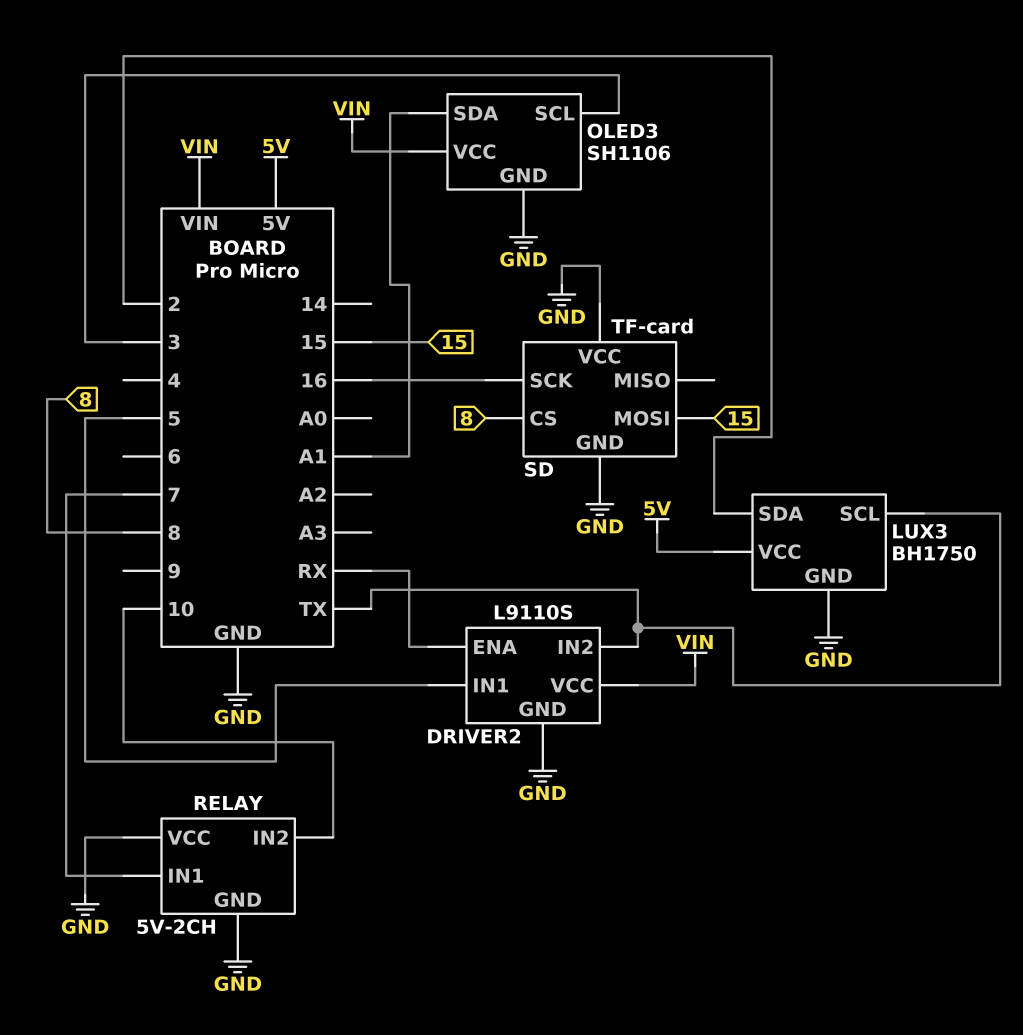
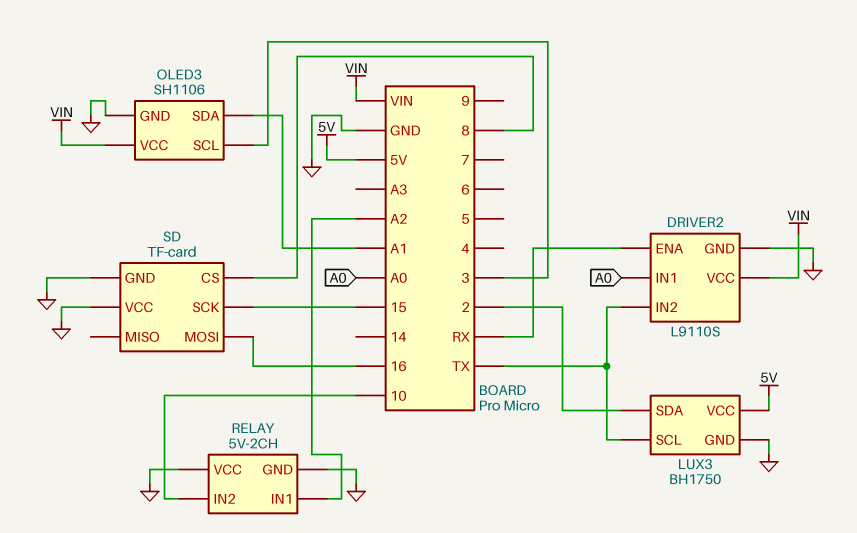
DRIVER2 pin IN1: 5 -> A0
RELAY pin IN1: 7 -> A2
SD pin MOSI: 15 -> 16
SD pin SCK: 16 -> 15

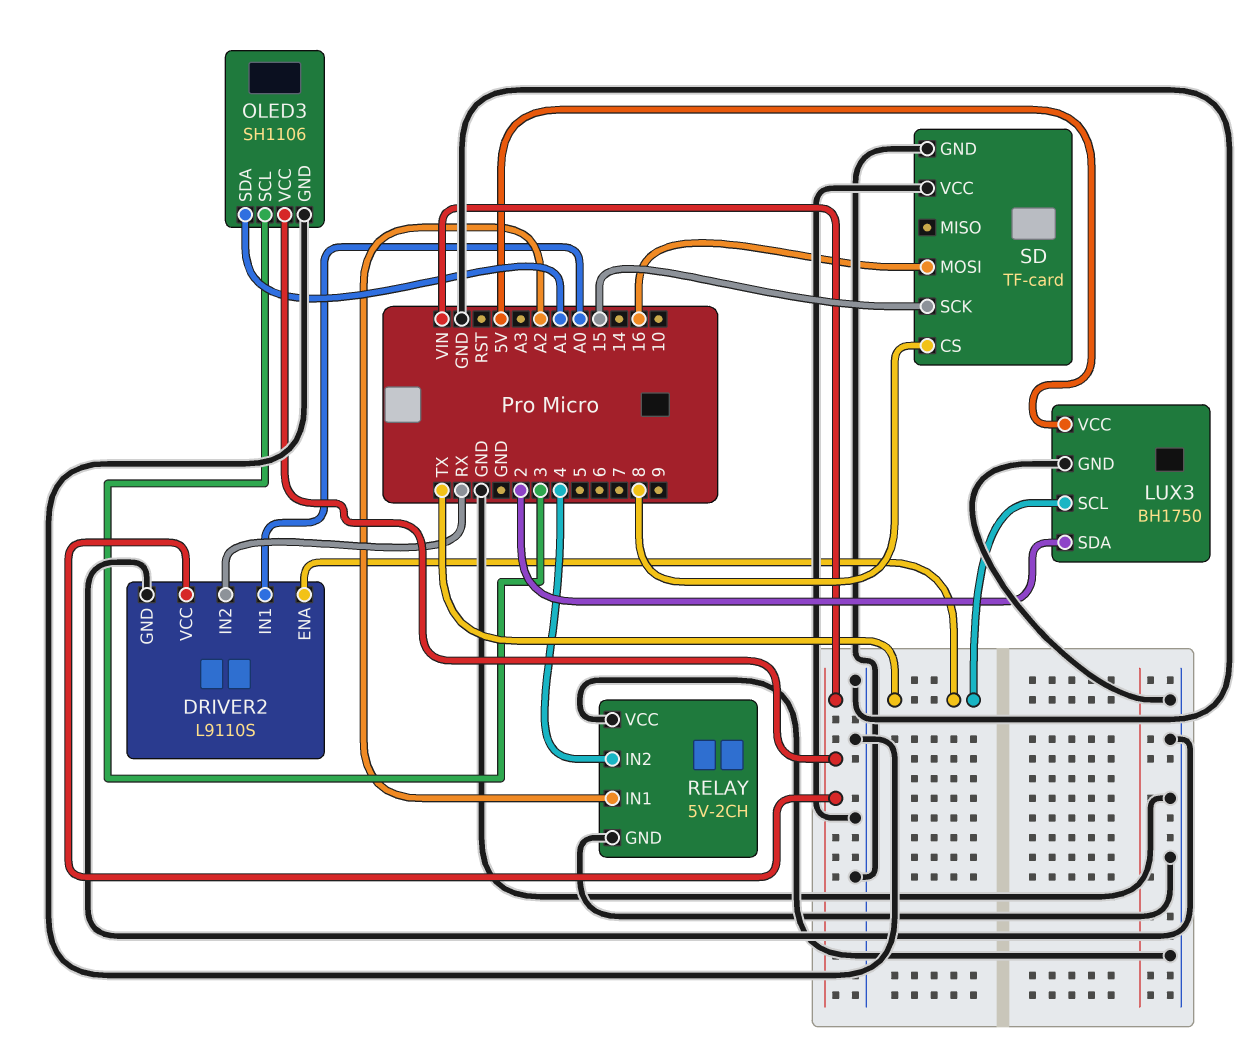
DRIVER2 pin ENA: RX -> TX
DRIVER2 pin IN2: TX -> RX
RELAY pin IN2: 10 -> 4

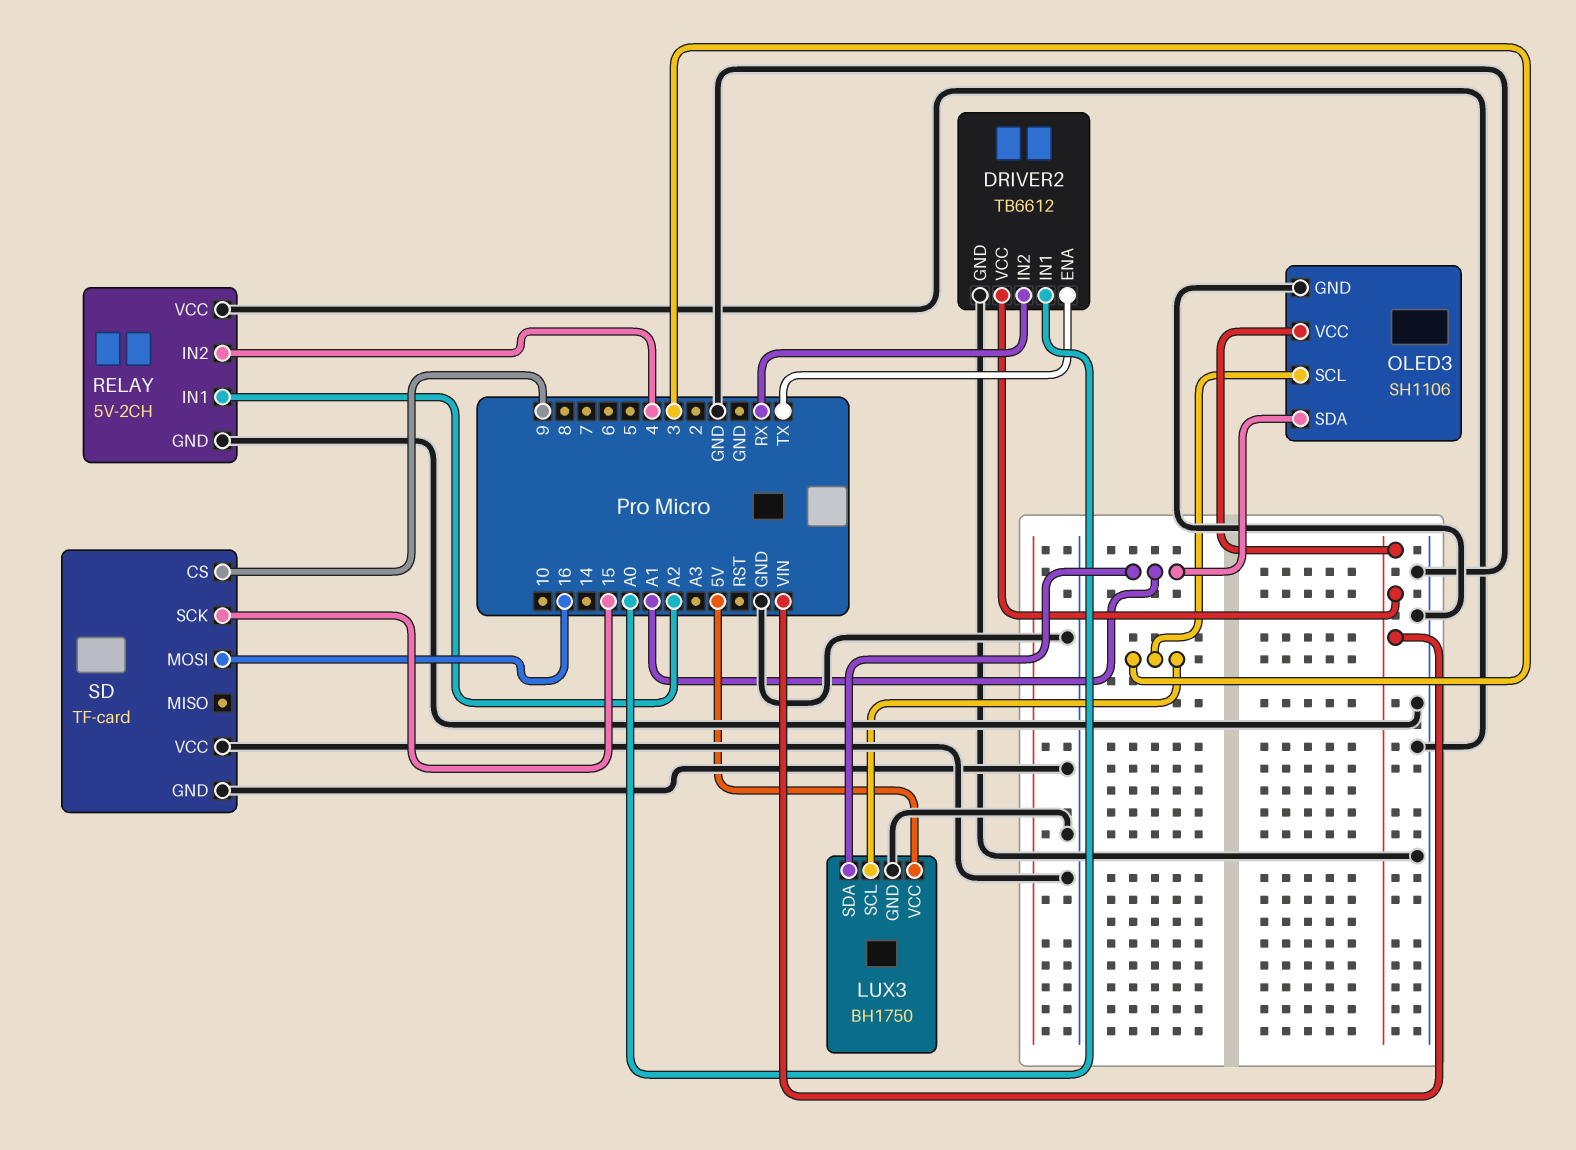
DRIVER2: L9110S -> TB6612
LUX3 pin SCL: TX -> 3
LUX3 pin SDA: 2 -> A1
SD pin CS: 8 -> 9

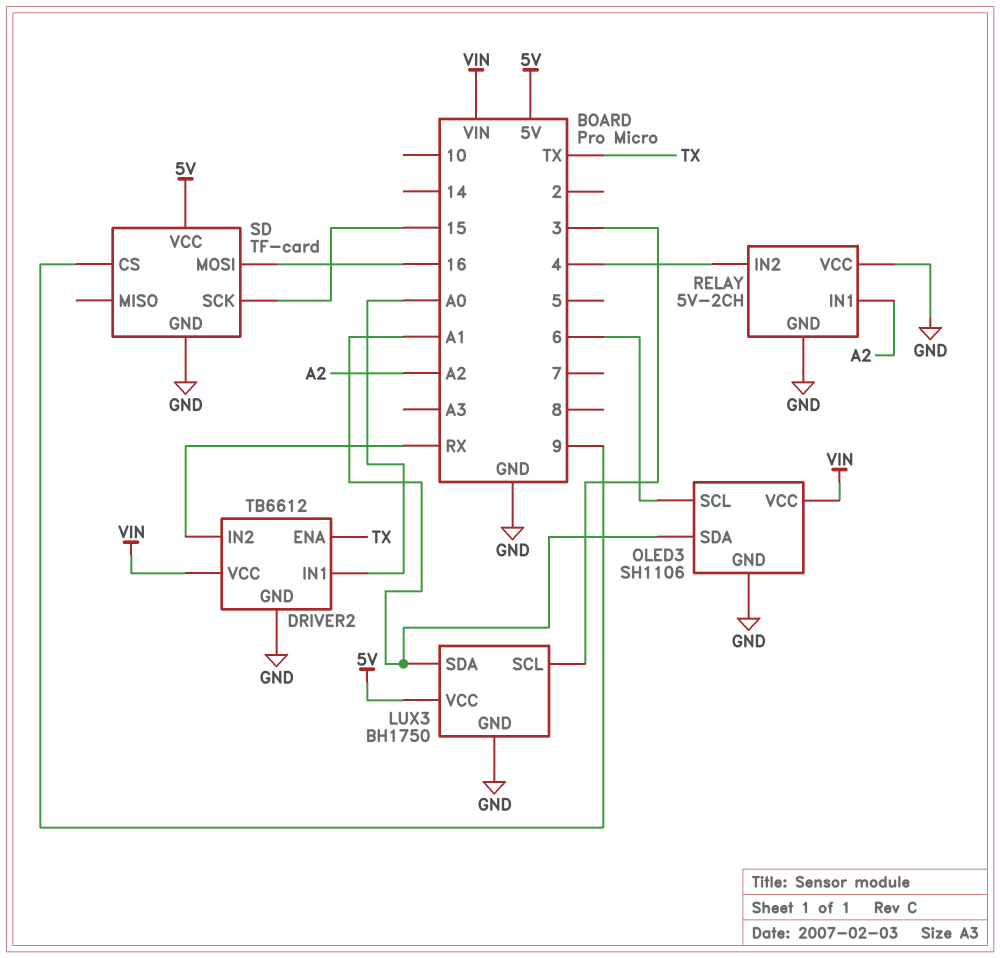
OLED3 pin SCL: 3 -> 6
SD pin VCC: GND -> 5V

